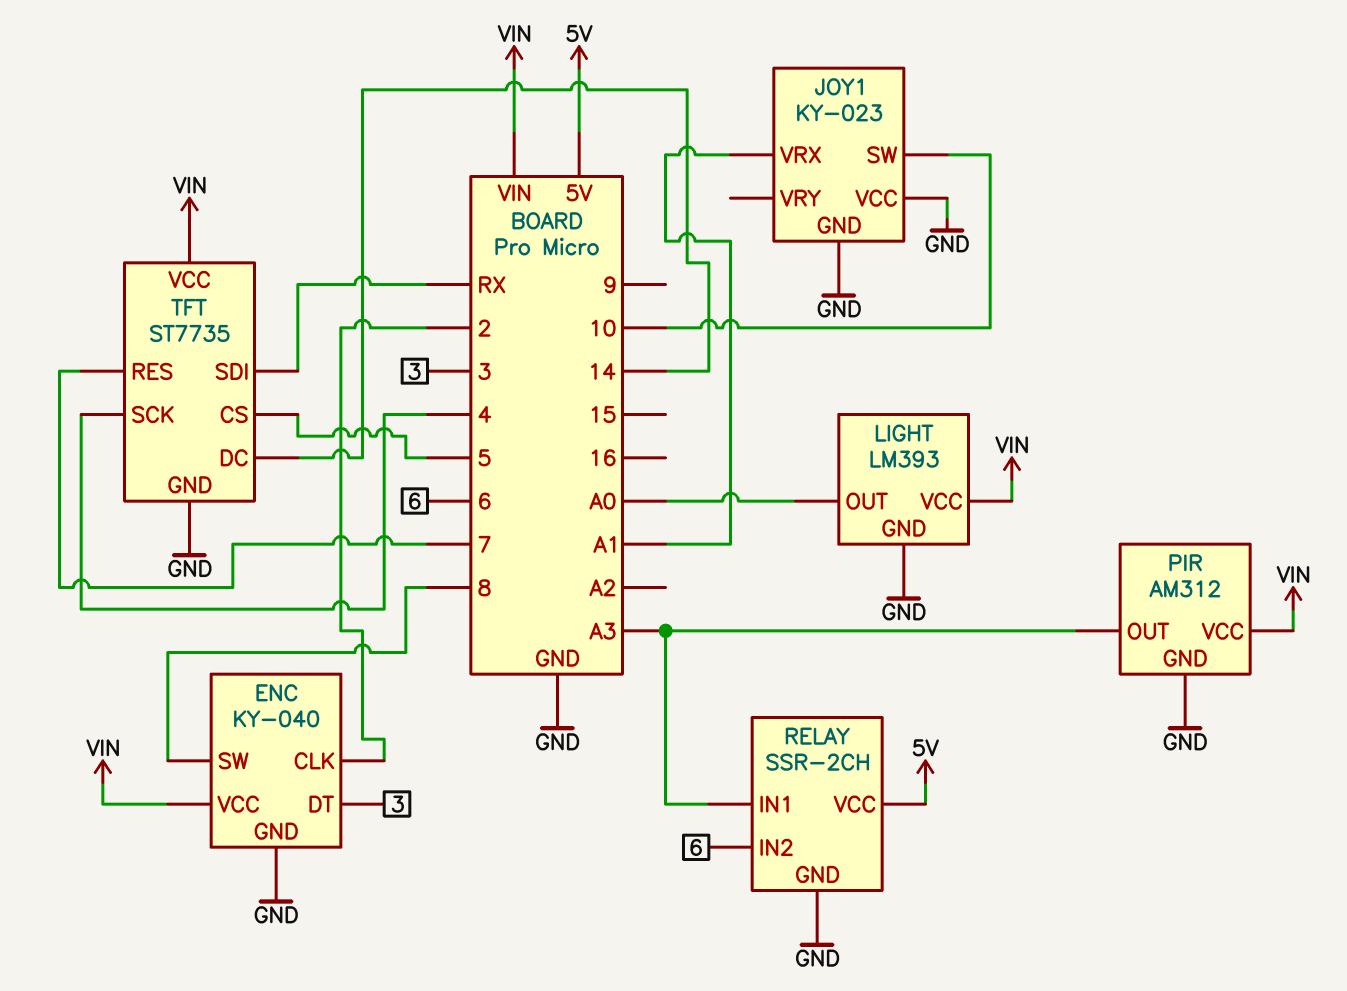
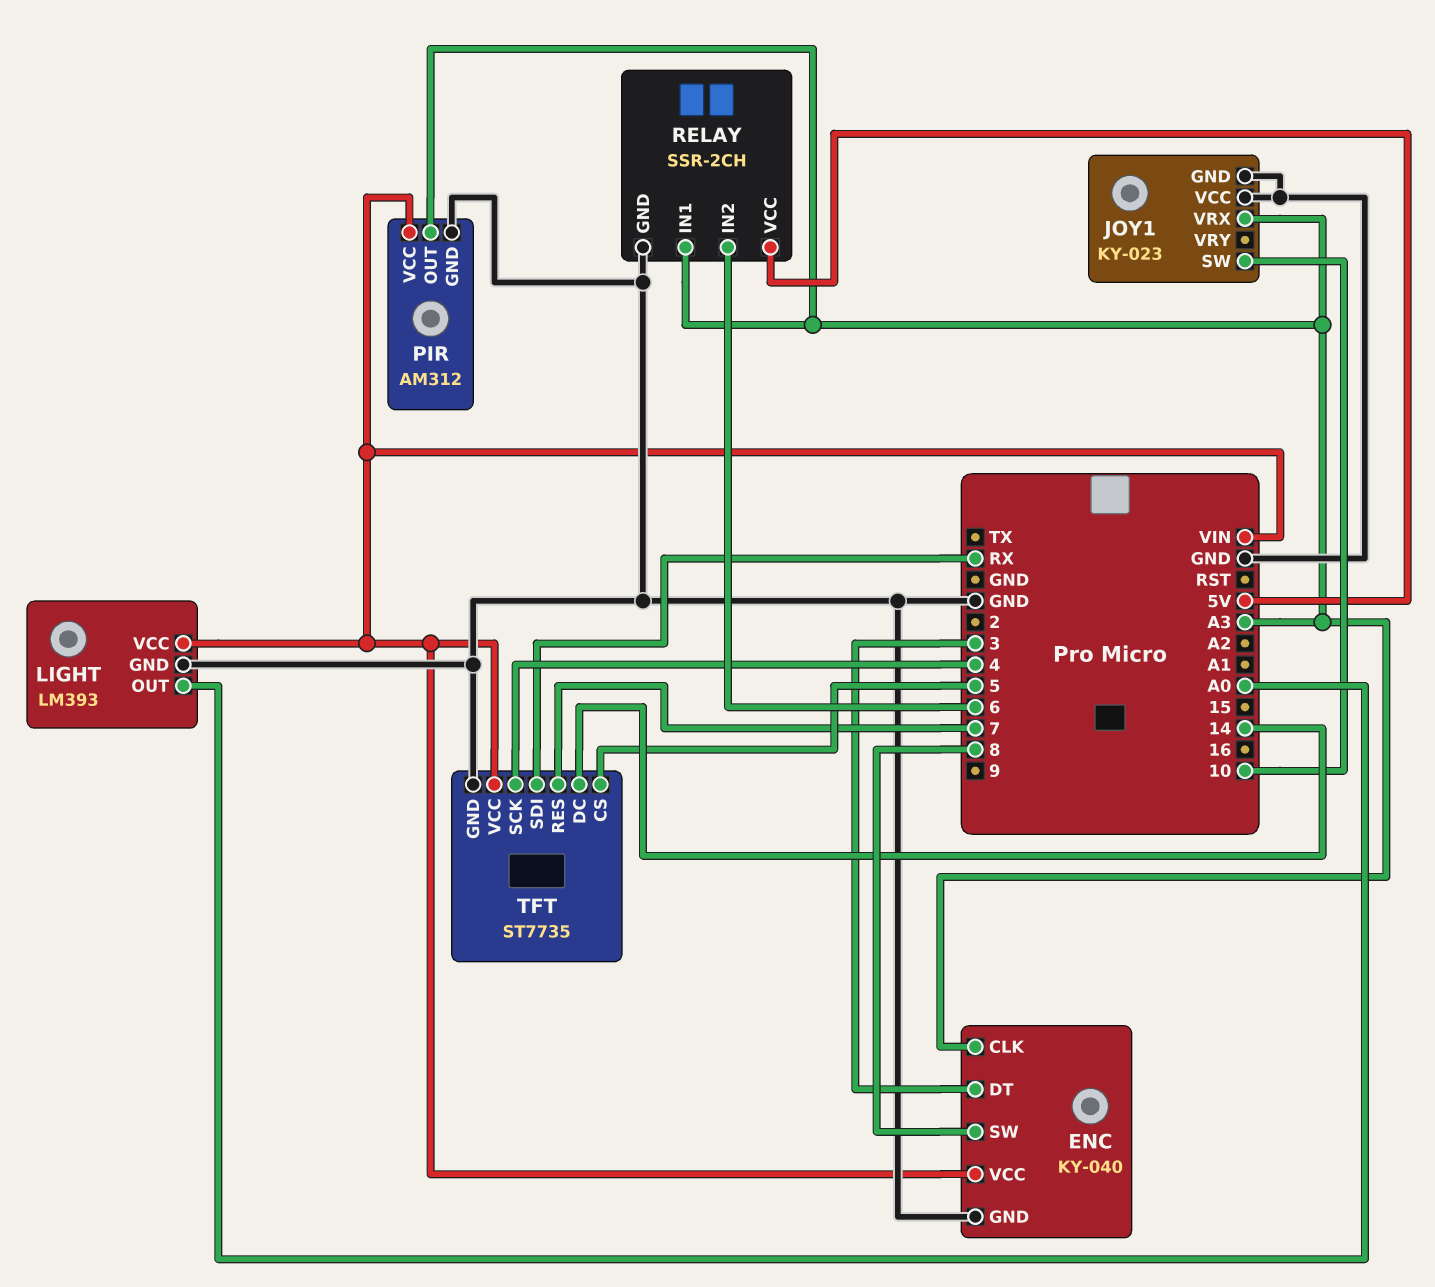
ENC pin CLK: 2 -> A3
JOY1 pin VRX: A1 -> A3

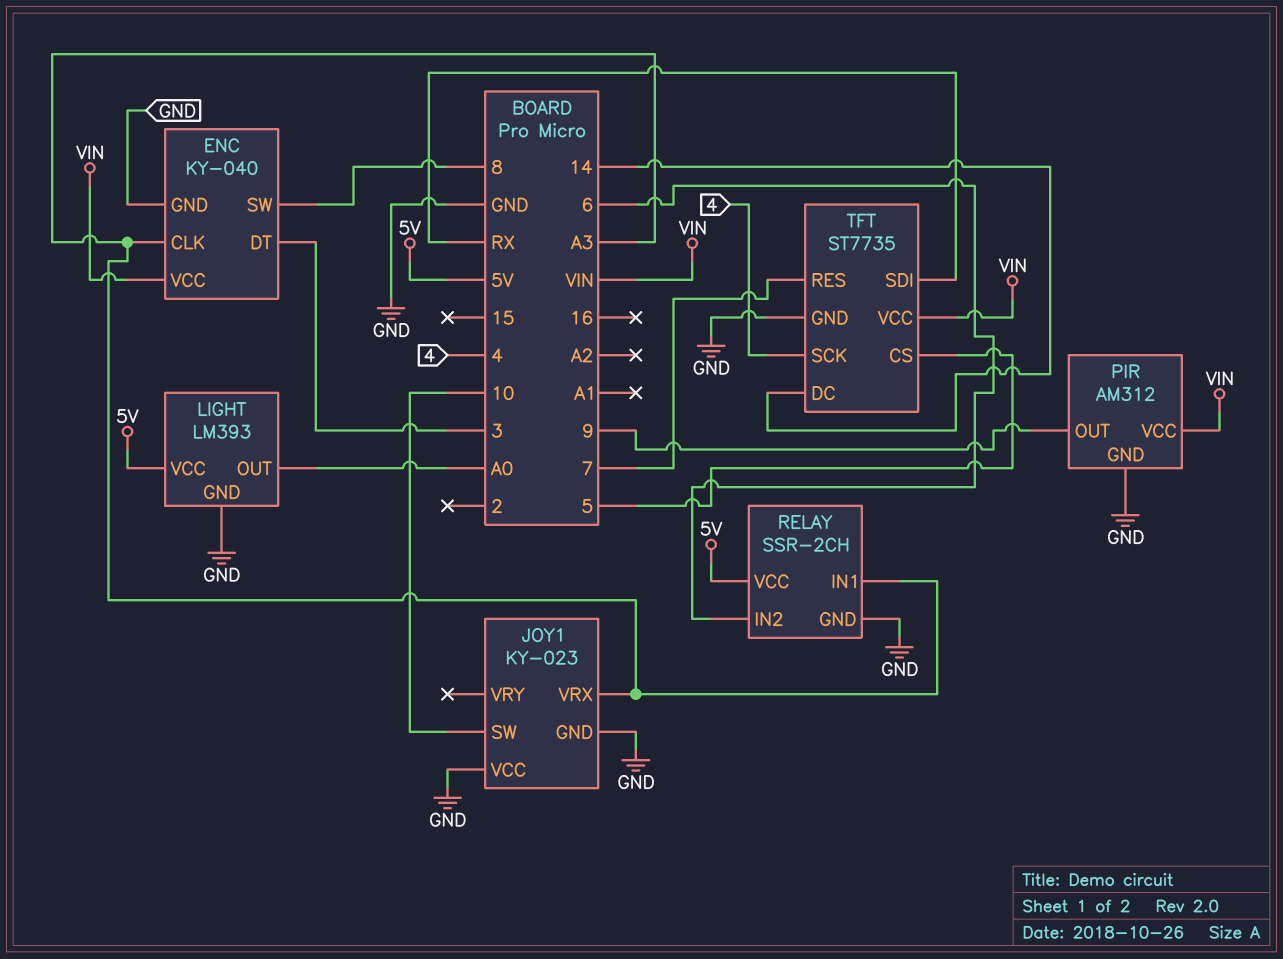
LIGHT pin VCC: VIN -> 5V
PIR pin OUT: A3 -> 9

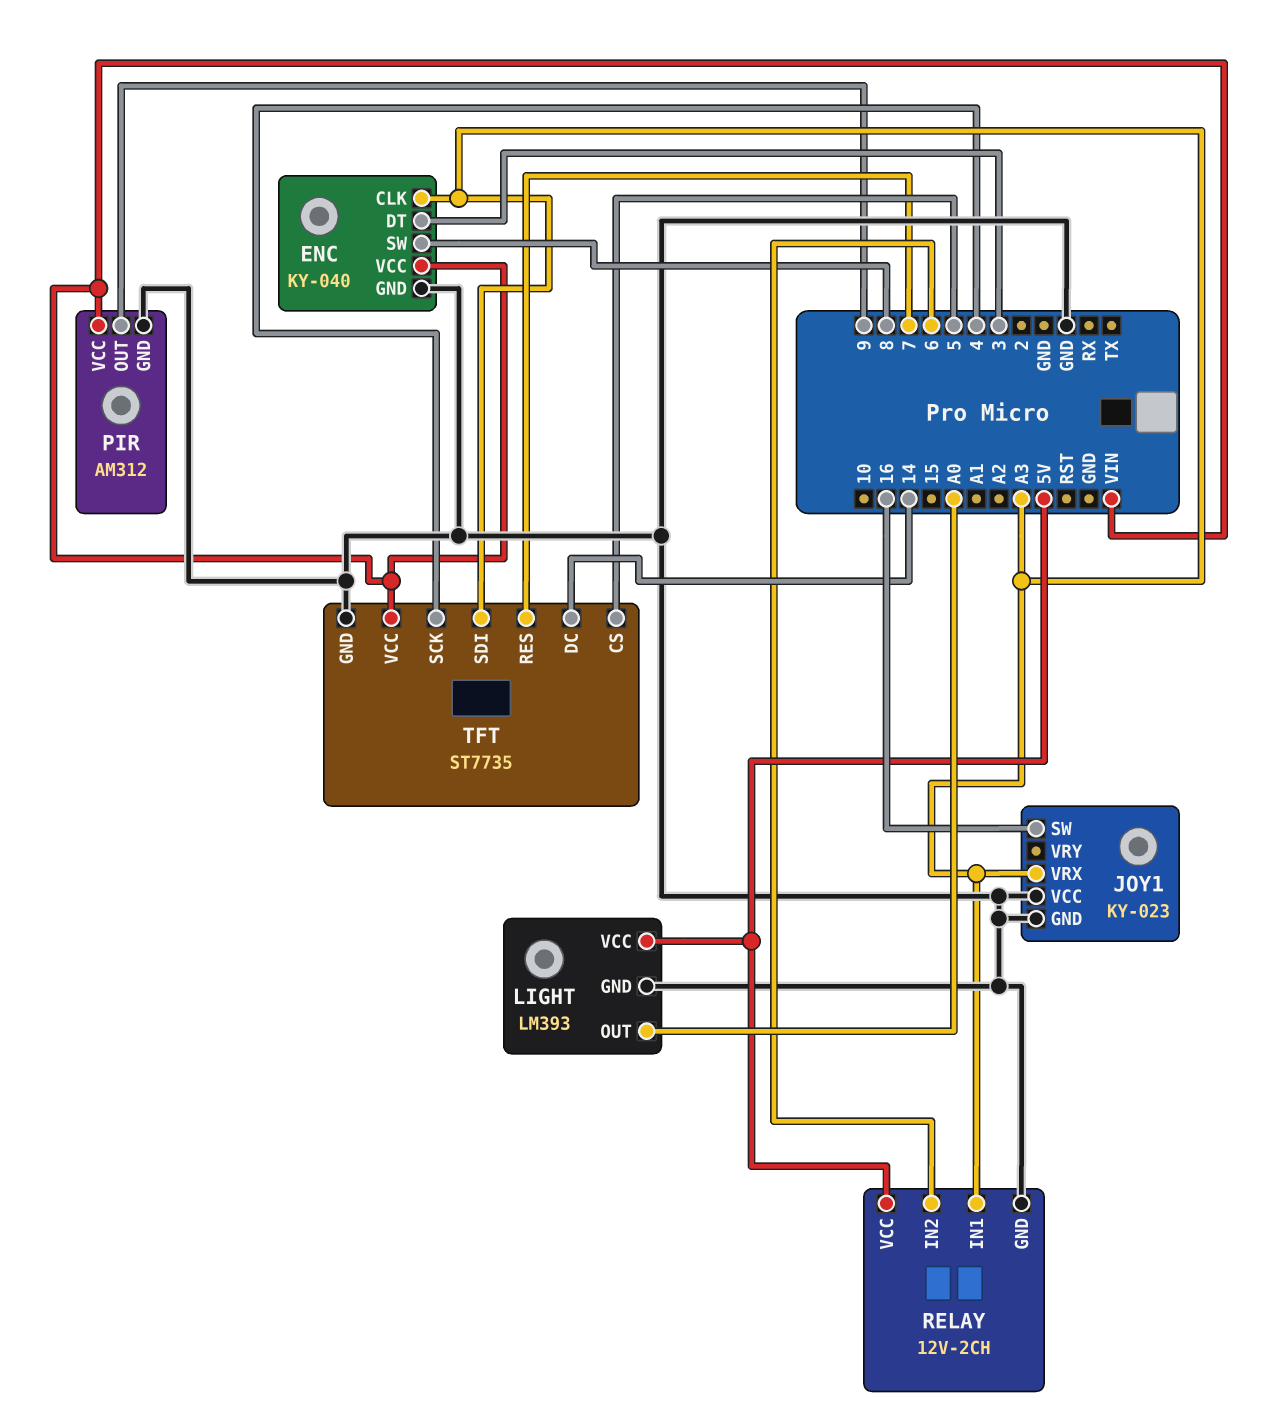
JOY1 pin SW: 10 -> 16
RELAY: SSR-2CH -> 12V-2CH
TFT pin SDI: RX -> A3

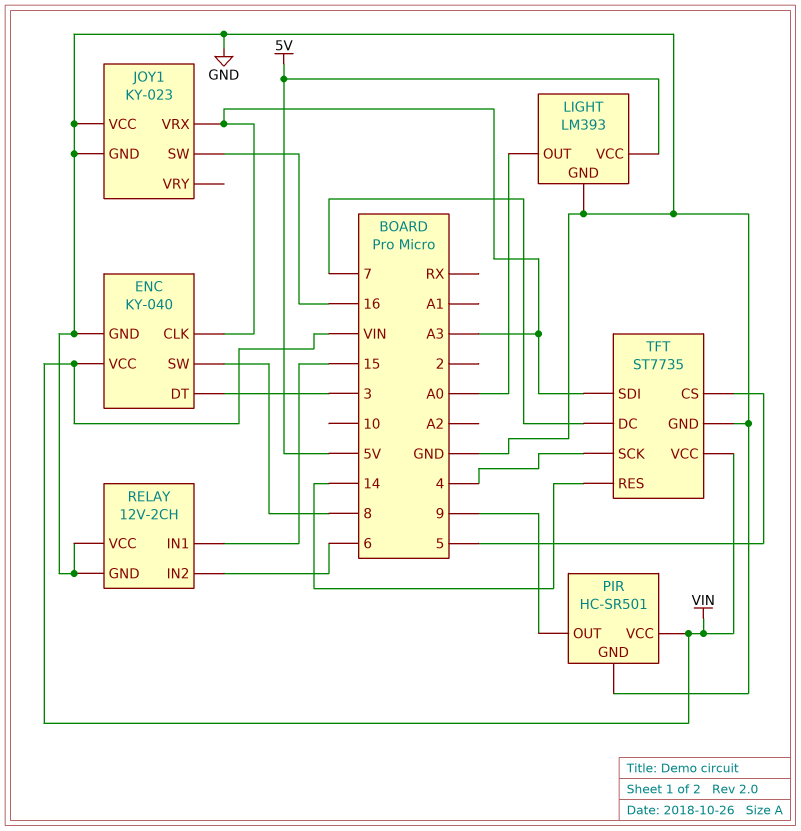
PIR: AM312 -> HC-SR501
RELAY pin IN1: A3 -> 15
RELAY pin VCC: 5V -> GND
TFT pin DC: 14 -> 7
TFT pin RES: 7 -> 14

